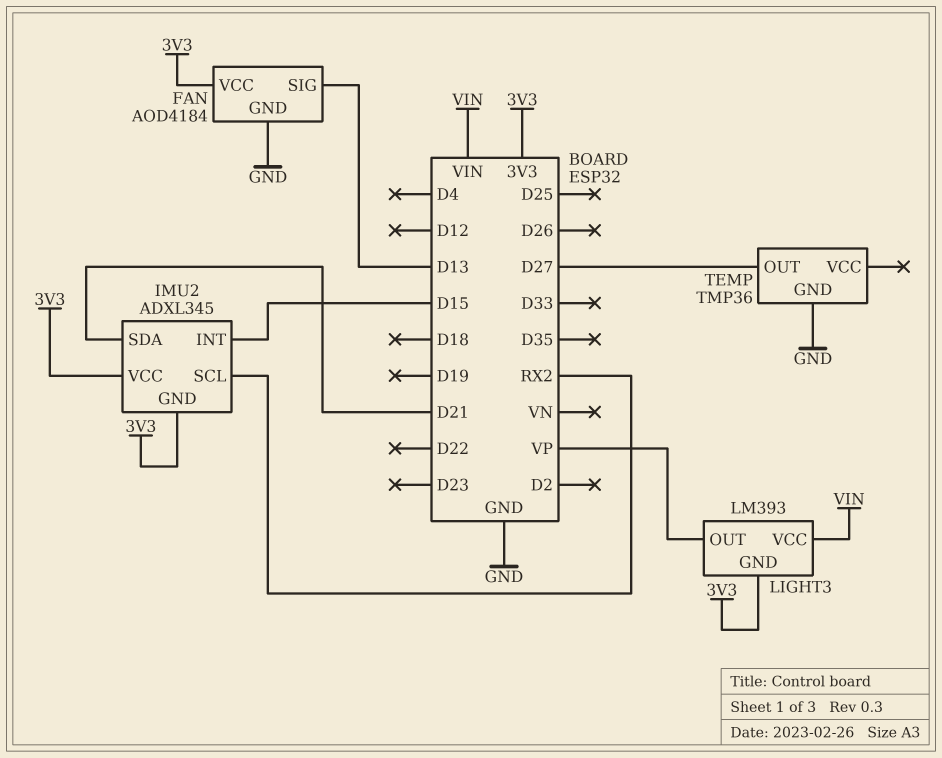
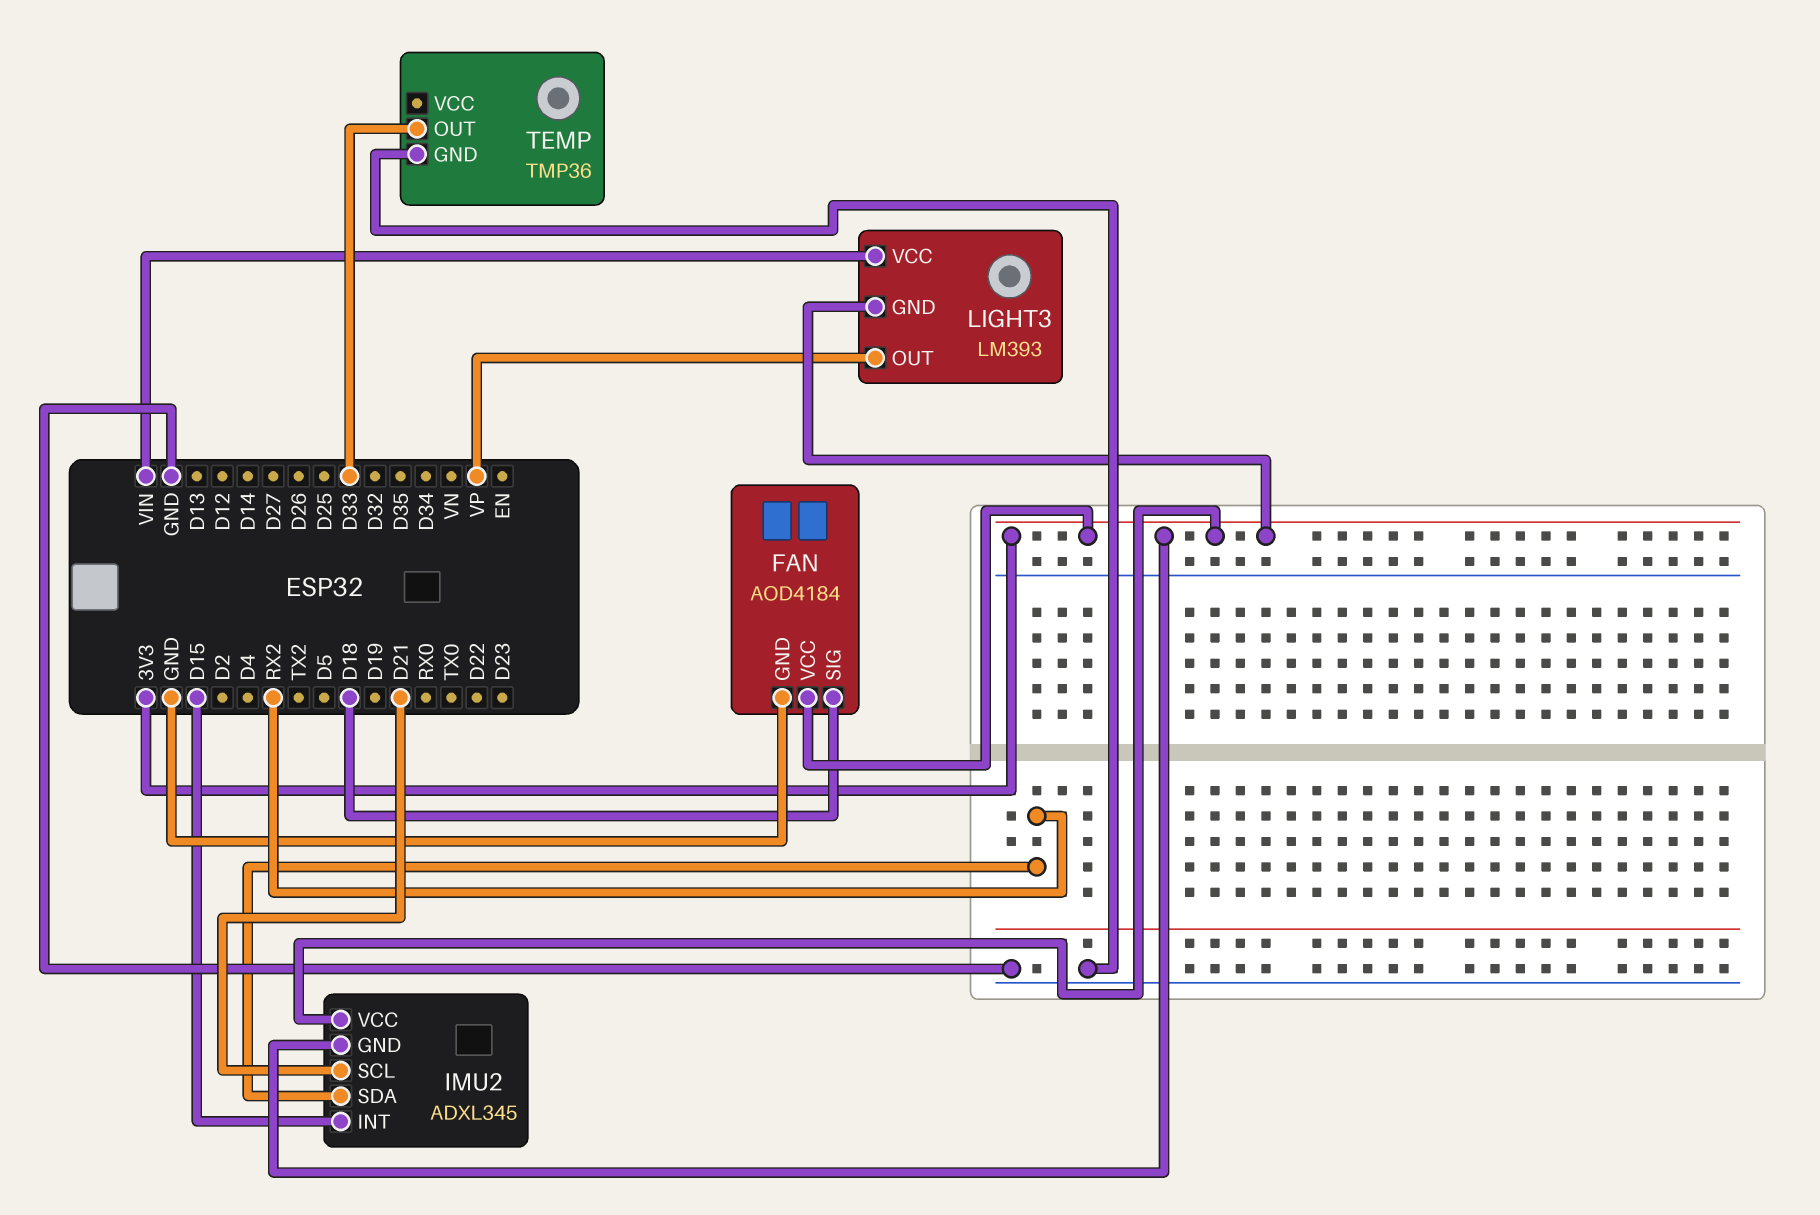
FAN pin SIG: D13 -> D18
IMU2 pin SCL: RX2 -> D21
IMU2 pin SDA: D21 -> RX2
TEMP pin OUT: D27 -> D33

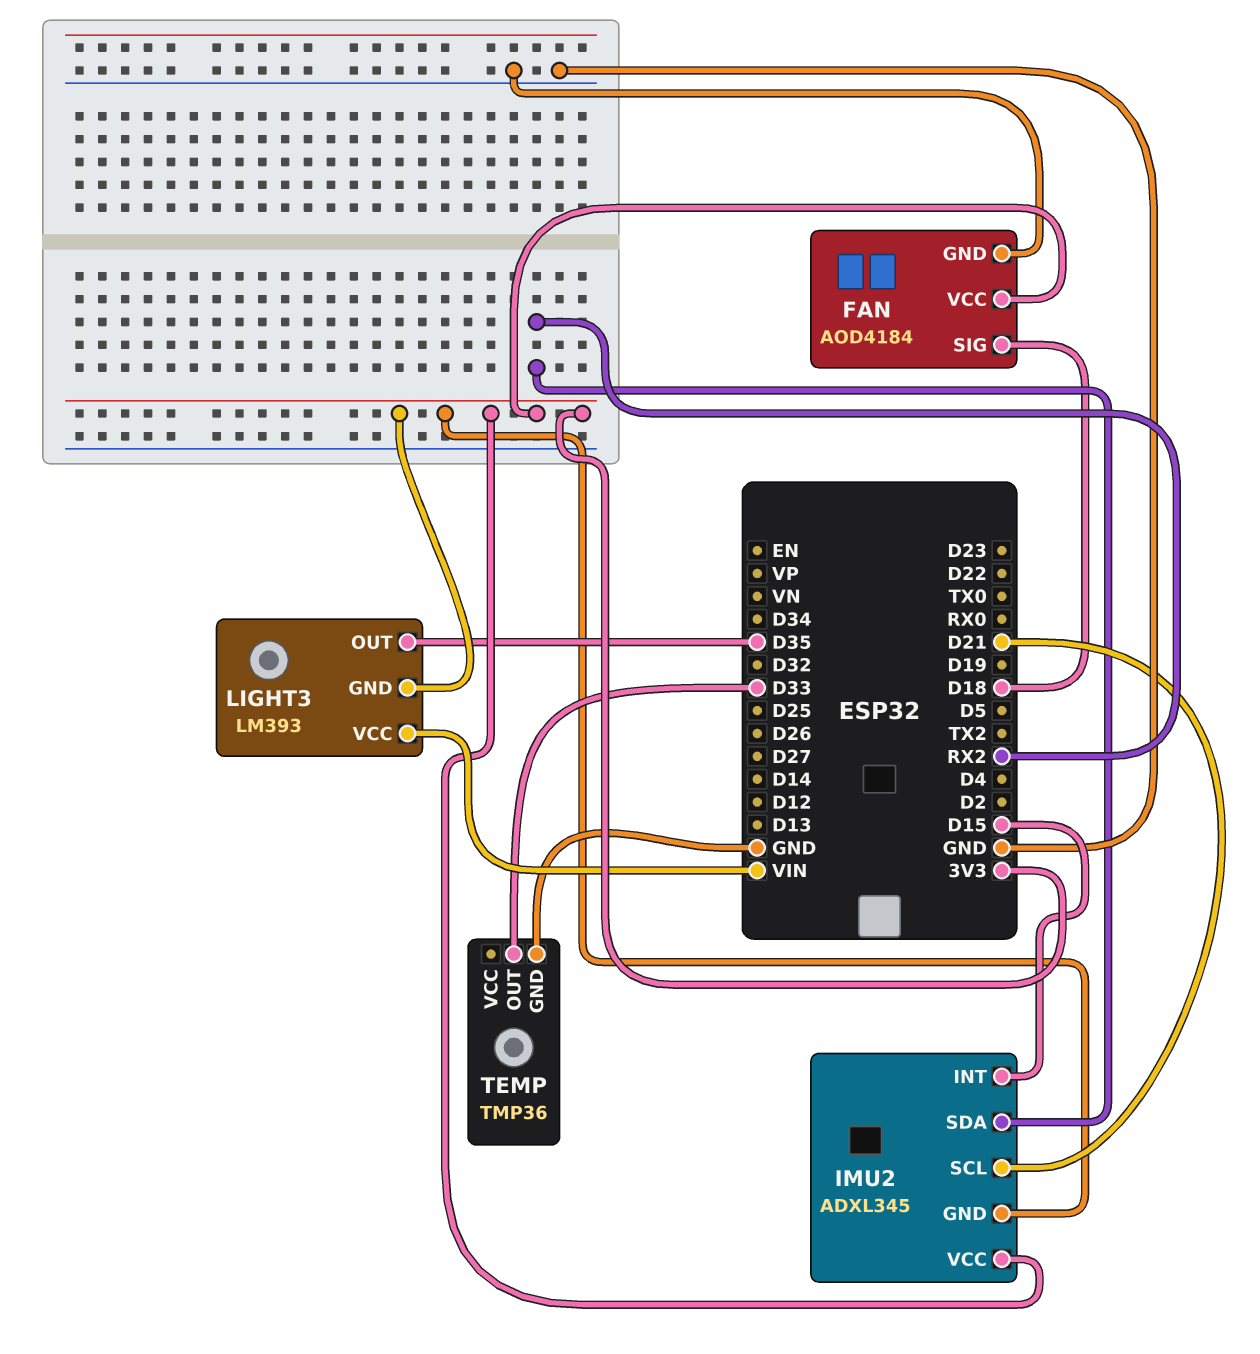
LIGHT3 pin OUT: VP -> D35

